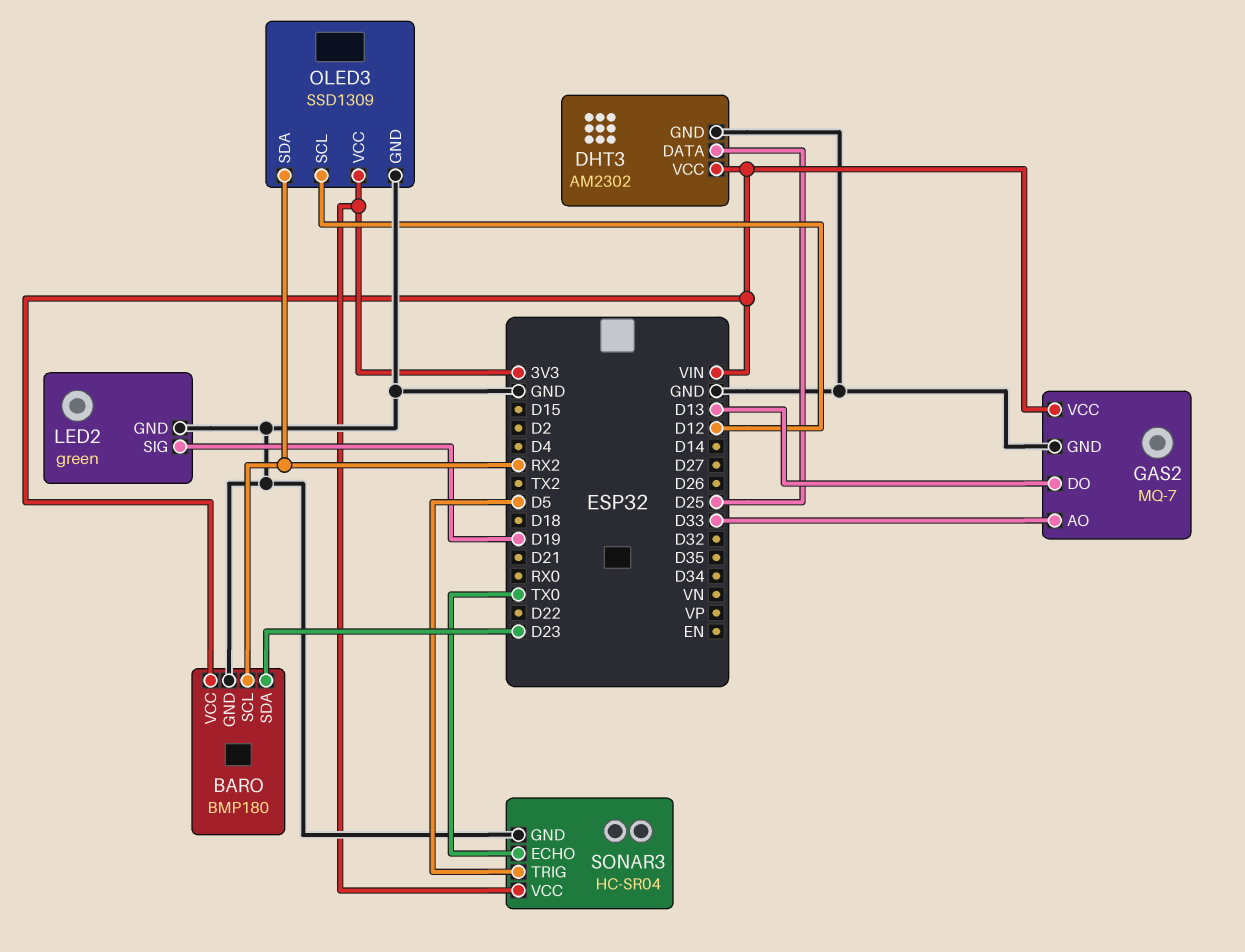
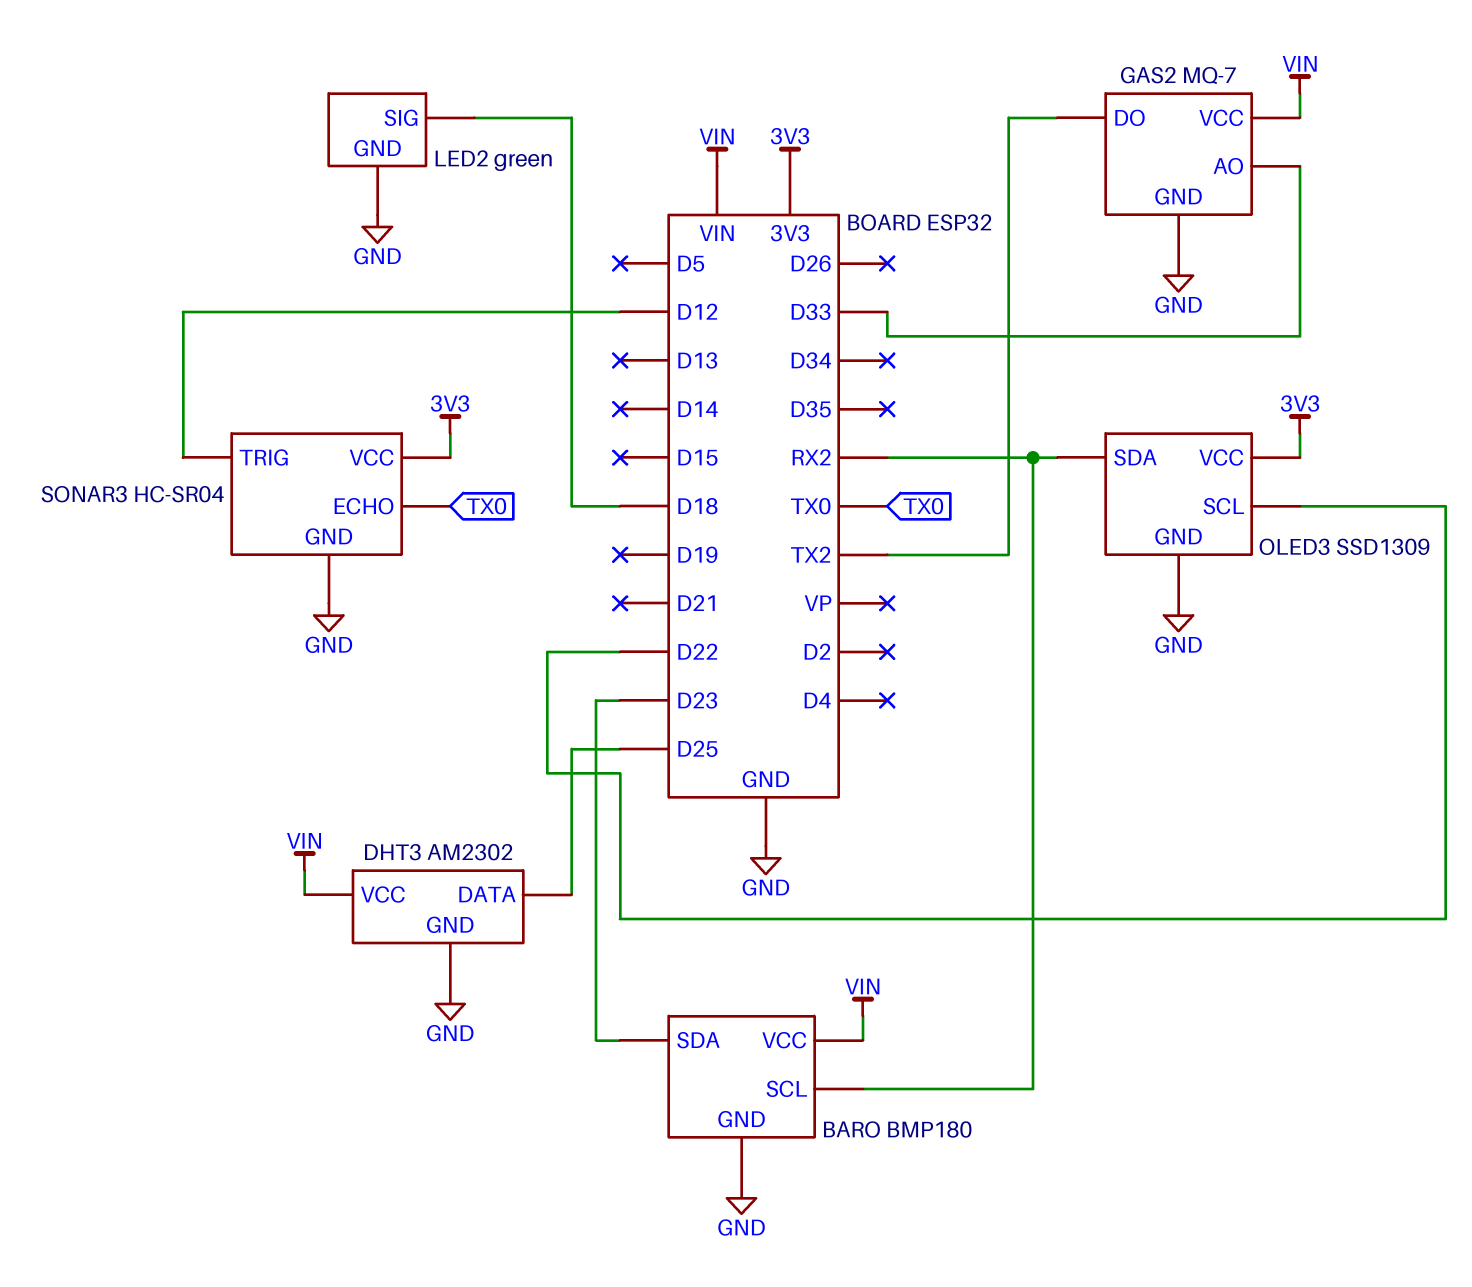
GAS2 pin DO: D13 -> TX2
LED2 pin SIG: D19 -> D18
OLED3 pin SCL: D12 -> D22
SONAR3 pin TRIG: D5 -> D12

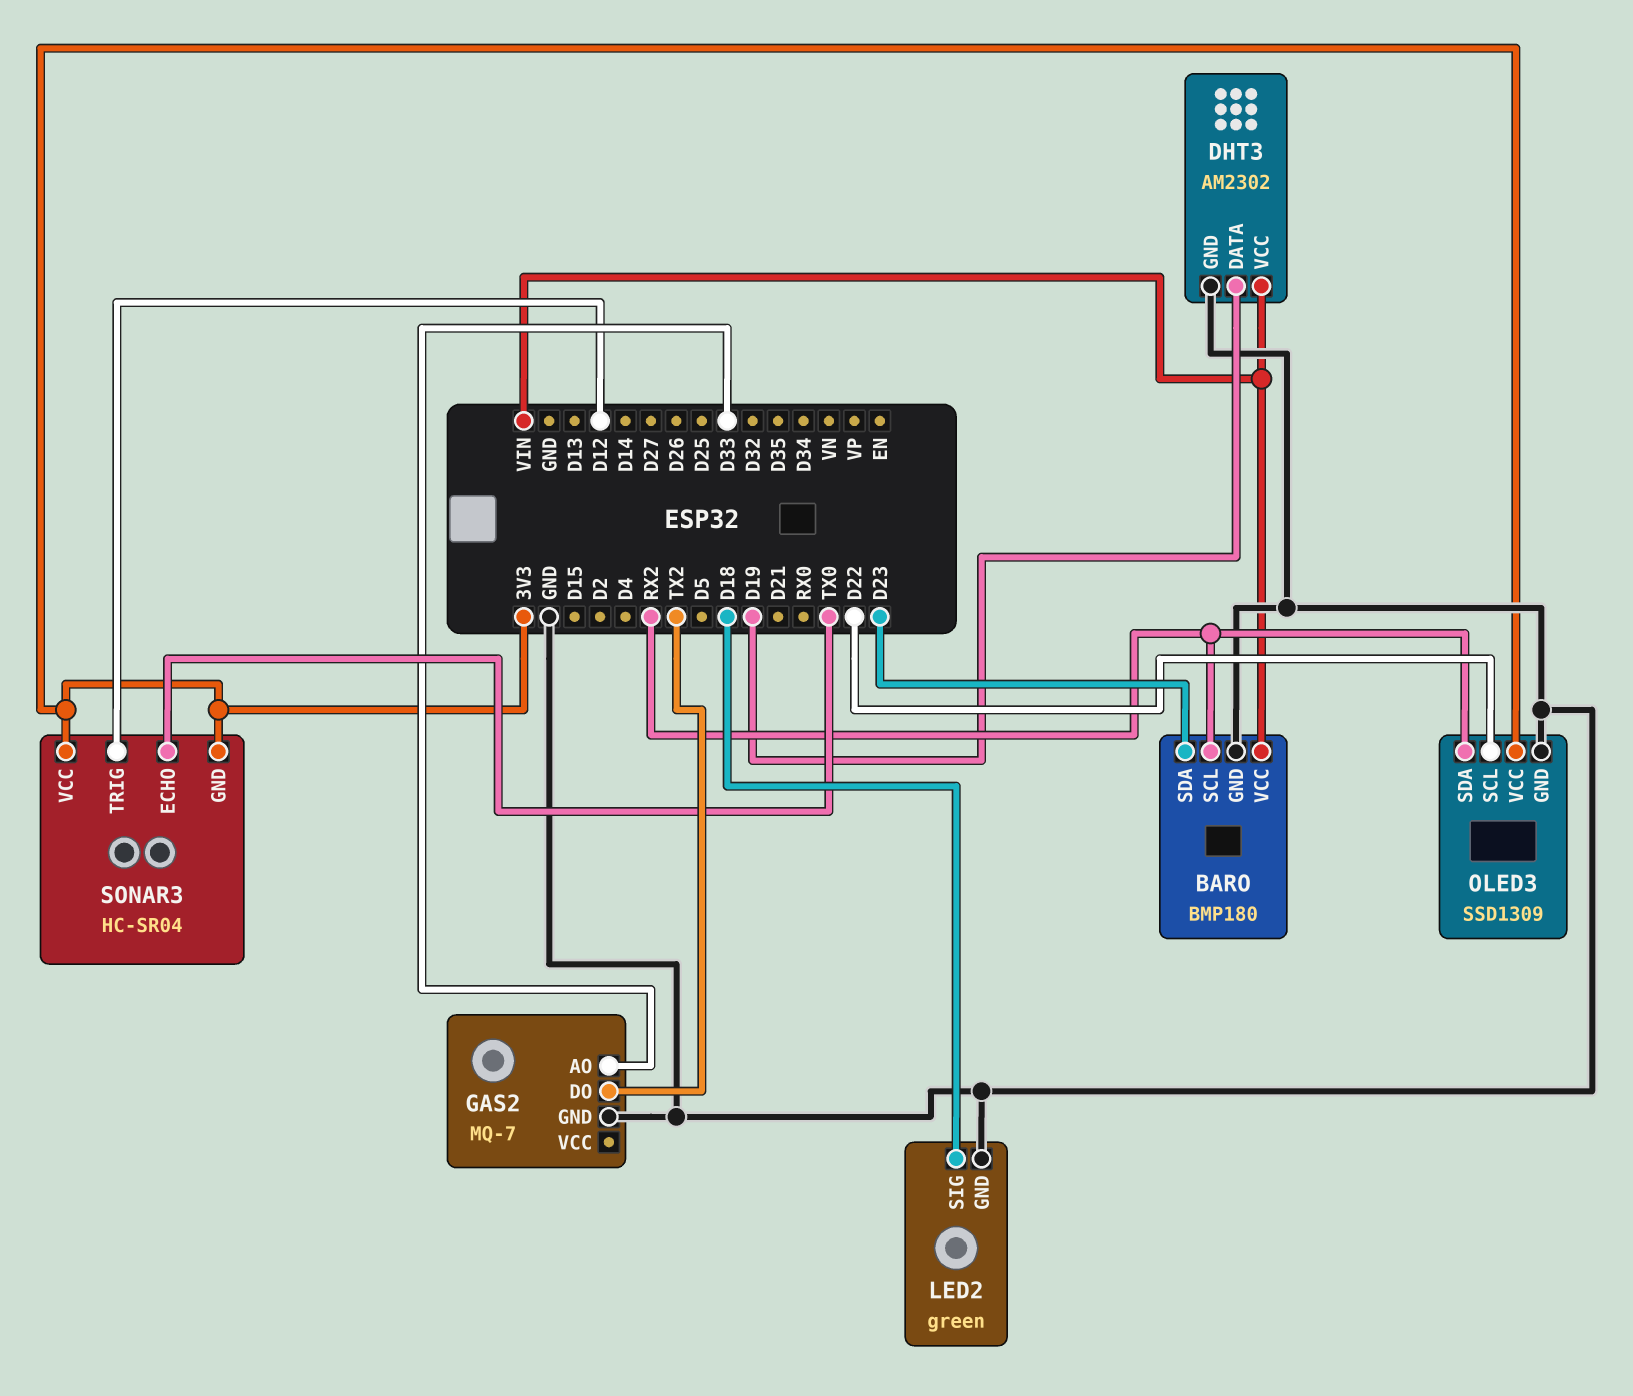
DHT3 pin DATA: D25 -> D19
GAS2 pin VCC: VIN -> none
SONAR3 pin GND: GND -> 3V3

